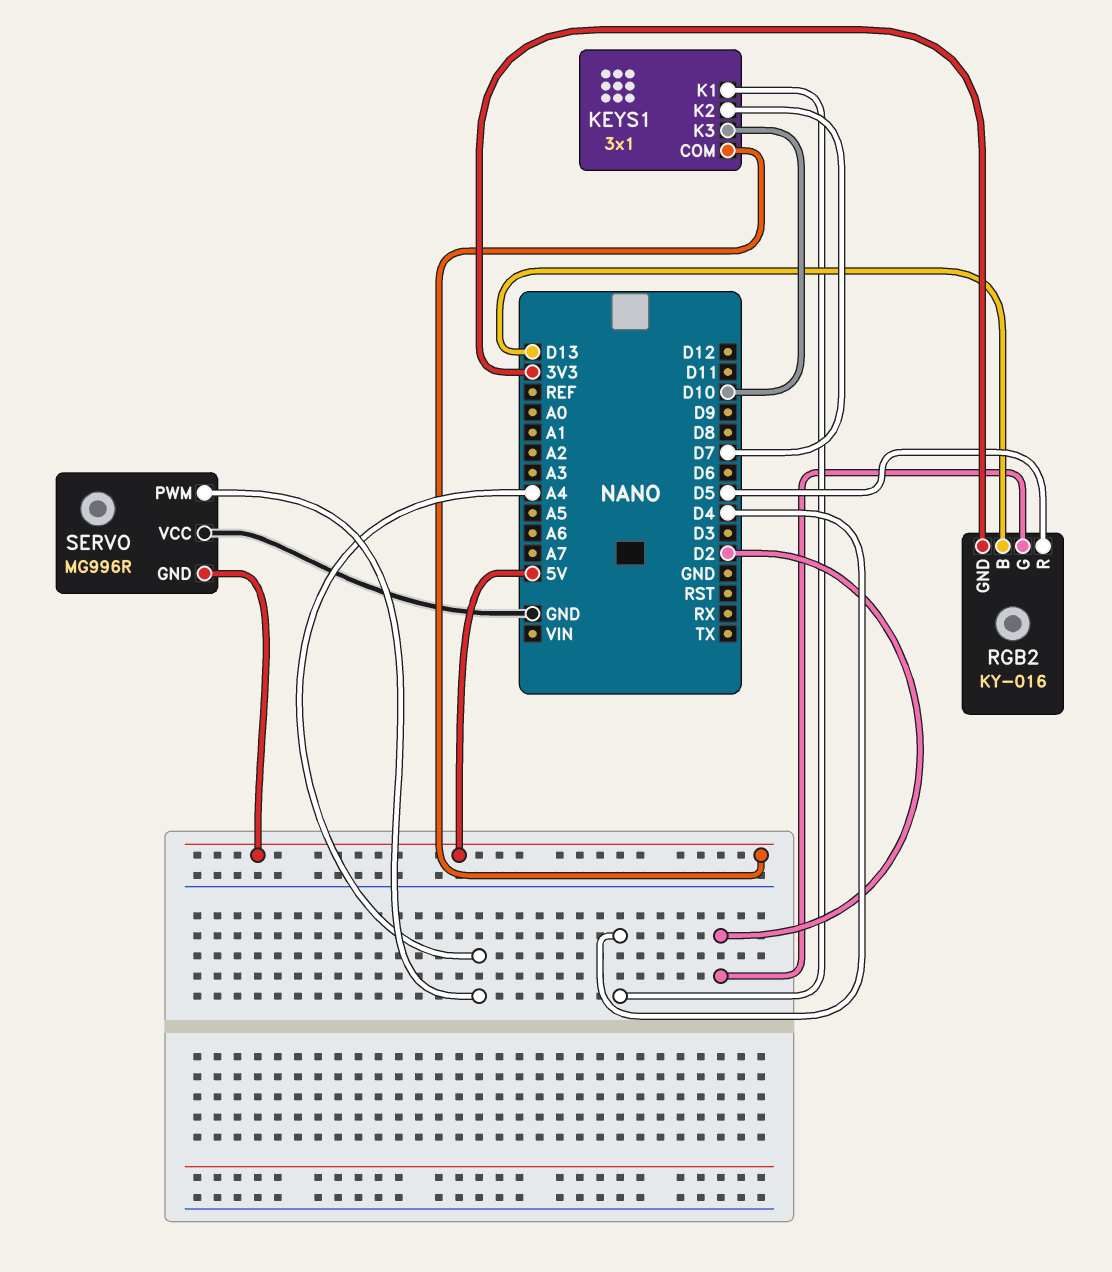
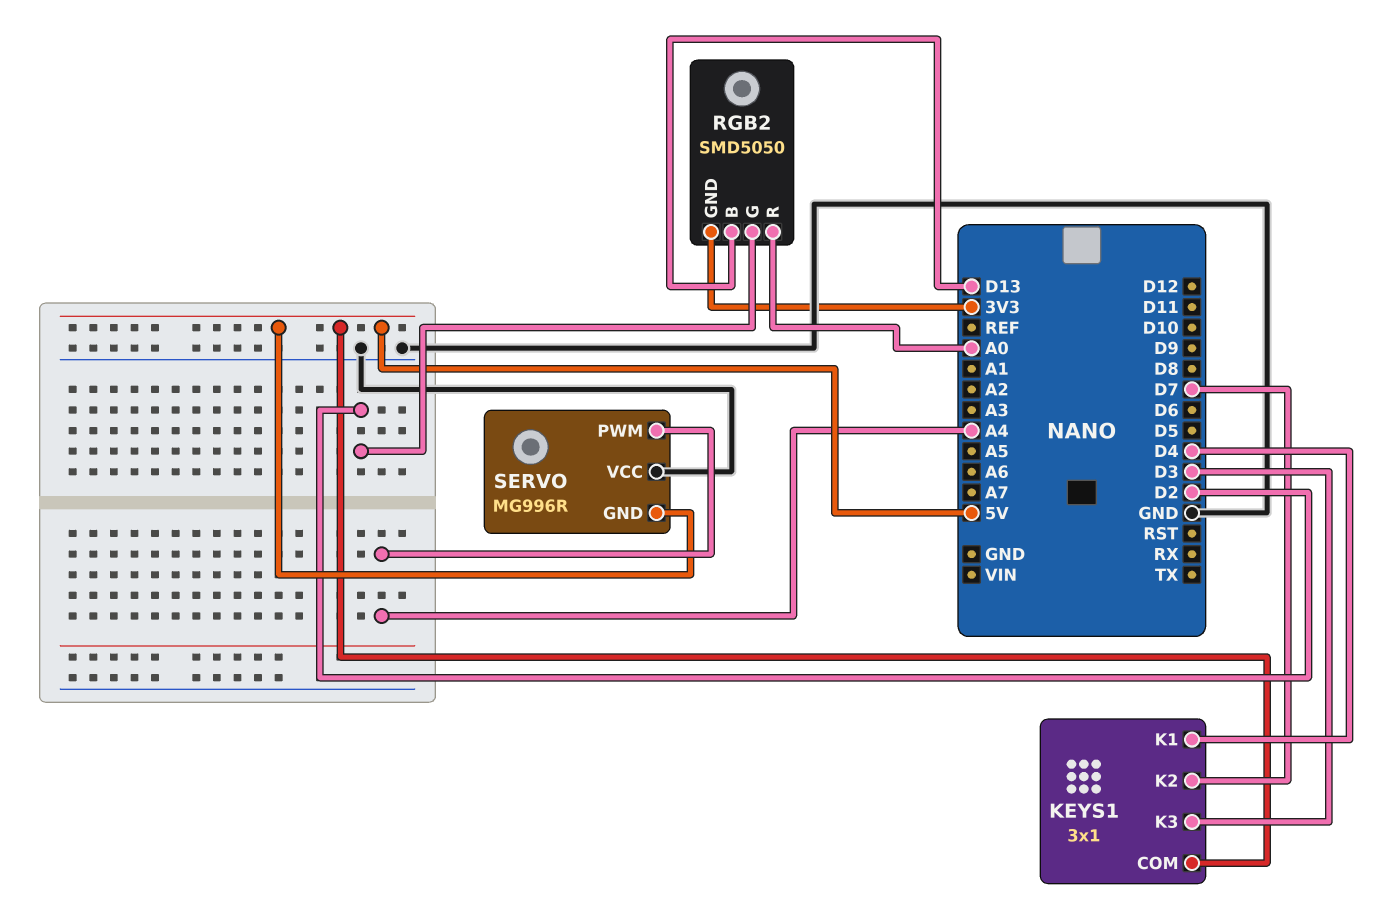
KEYS1 pin K3: D10 -> D3
RGB2: KY-016 -> SMD5050
RGB2 pin R: D5 -> A0

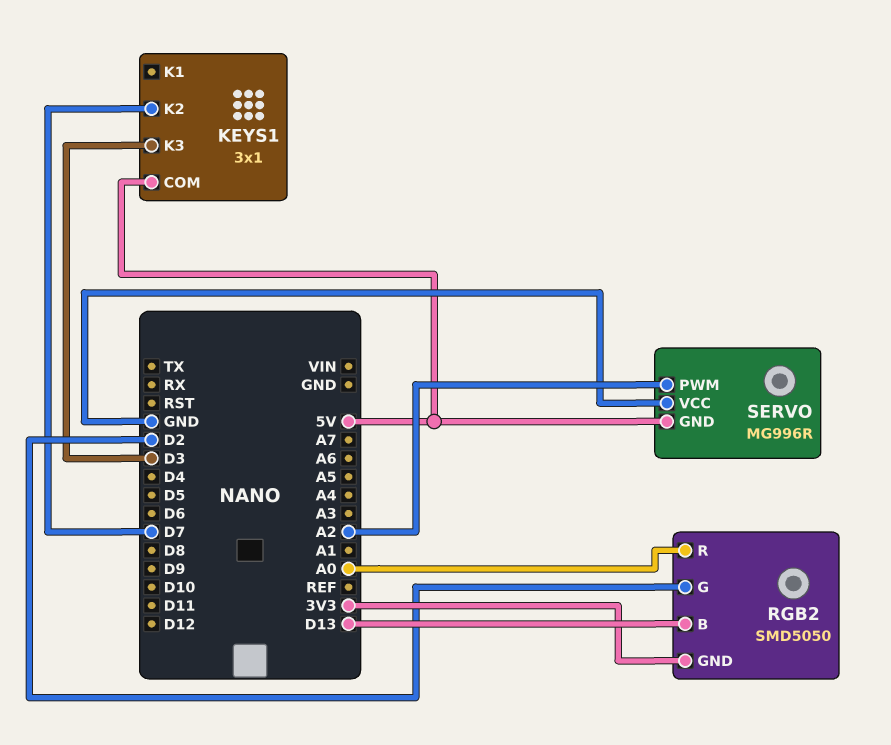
KEYS1 pin K1: D4 -> none
SERVO pin PWM: A4 -> A2

